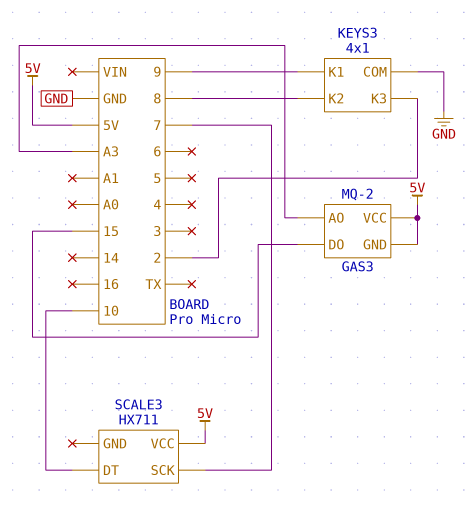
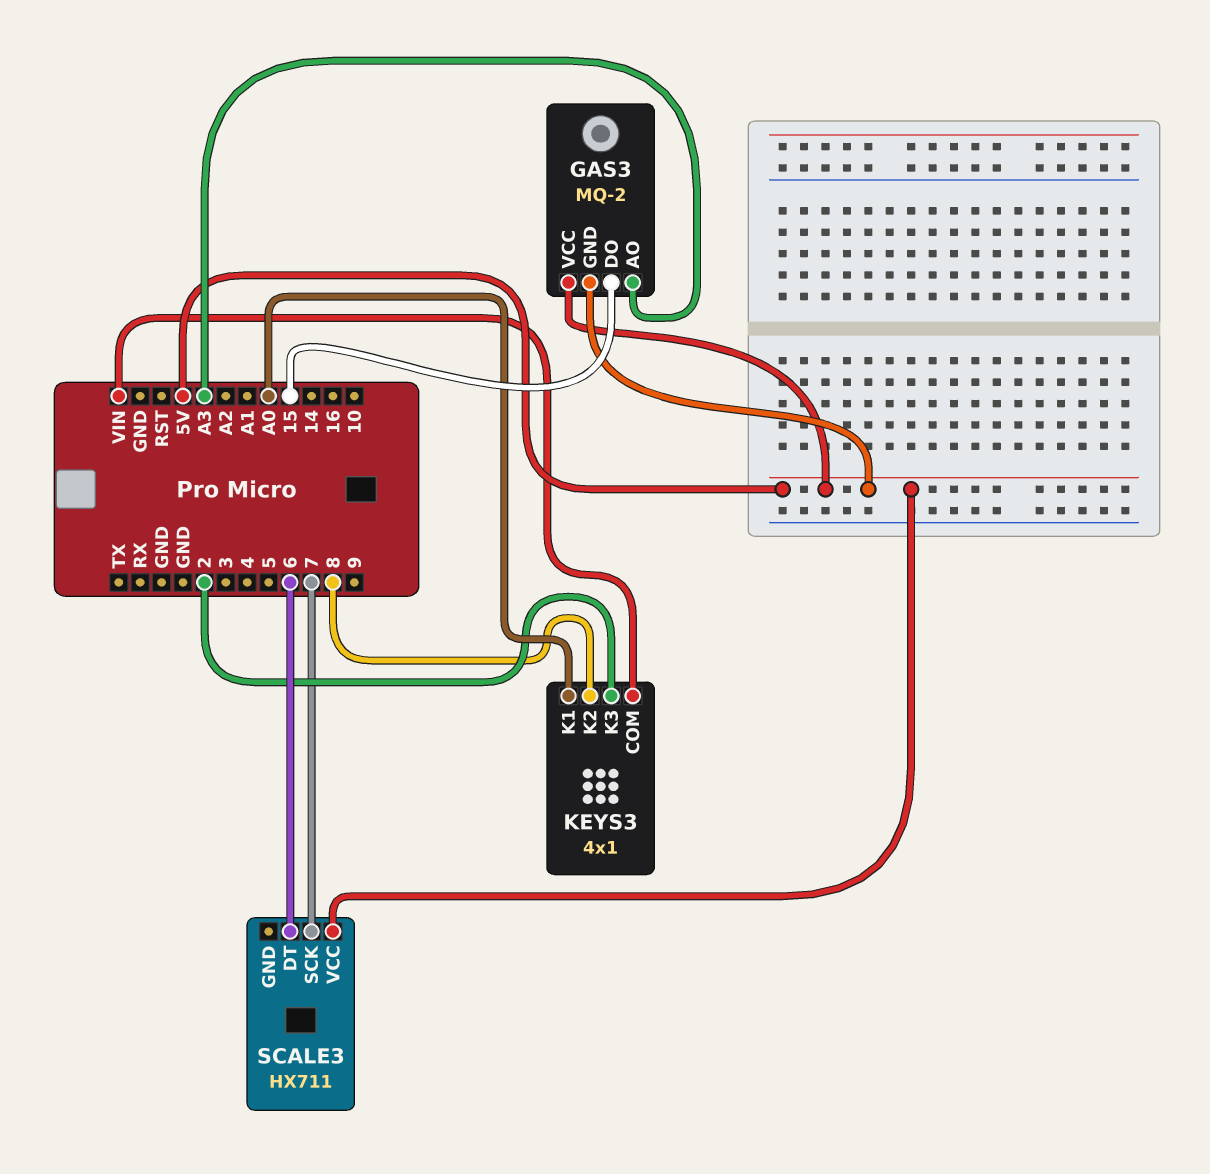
KEYS3 pin COM: GND -> VIN
KEYS3 pin K1: 9 -> A0
SCALE3 pin DT: 10 -> 6

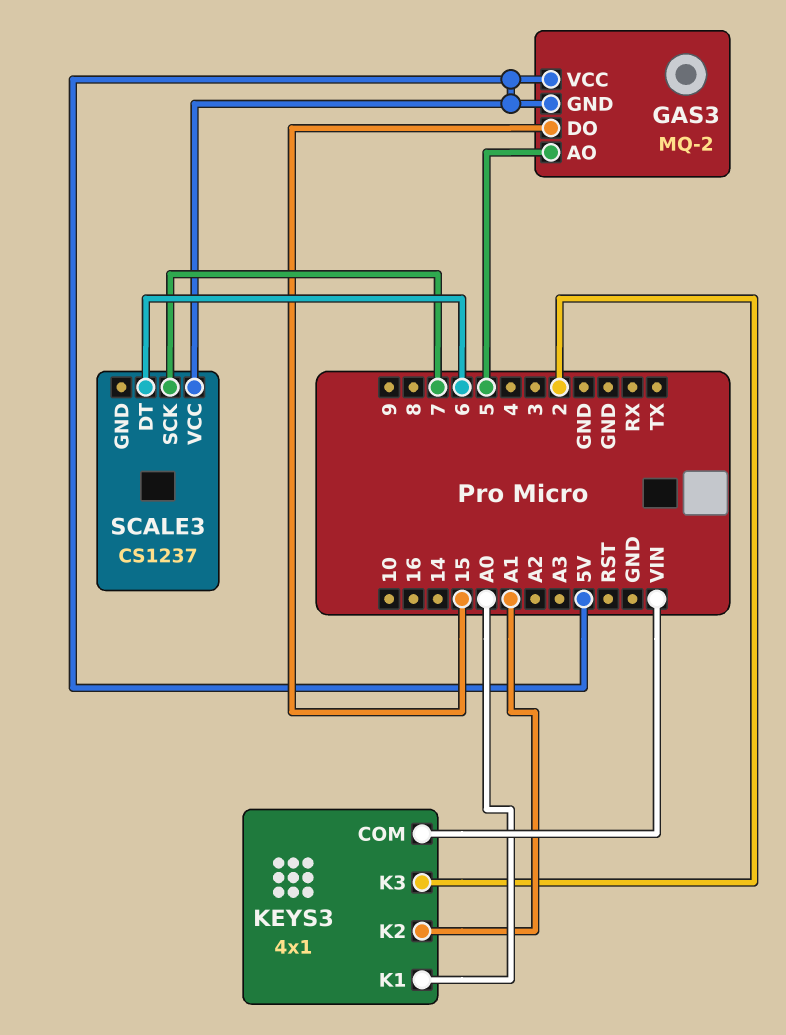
GAS3 pin AO: A3 -> 5
KEYS3 pin K2: 8 -> A1
SCALE3: HX711 -> CS1237

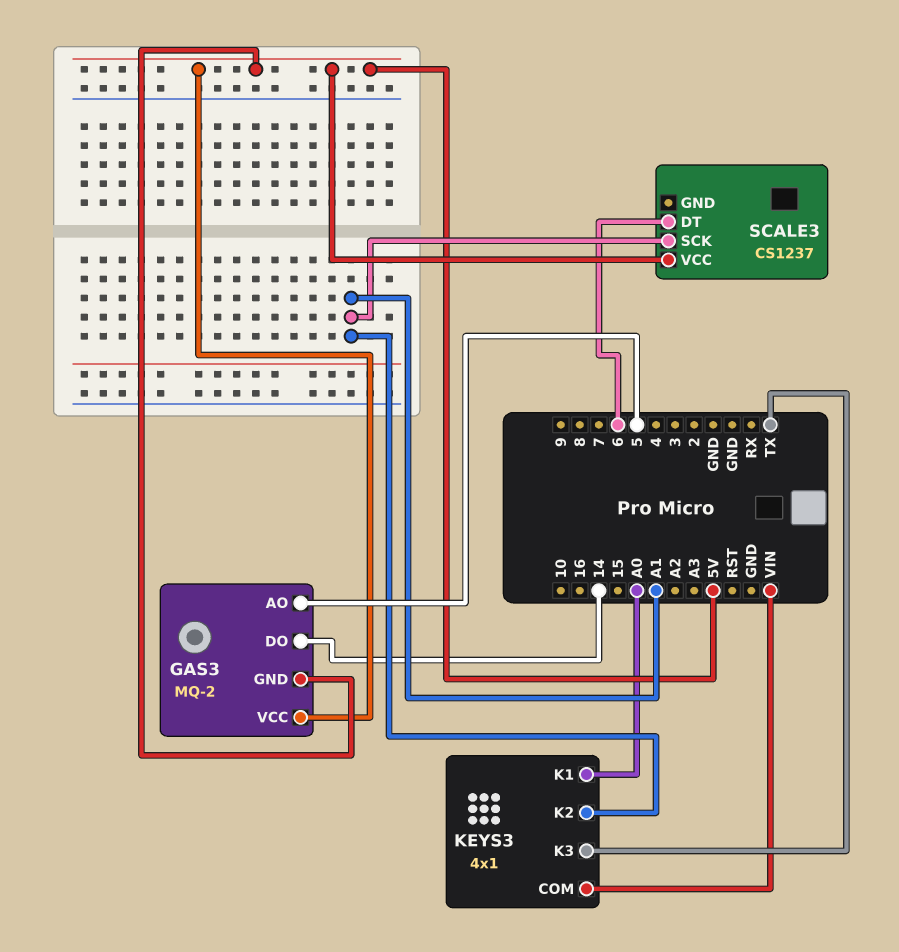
GAS3 pin DO: 15 -> 14
KEYS3 pin K3: 2 -> TX
SCALE3 pin SCK: 7 -> A1

